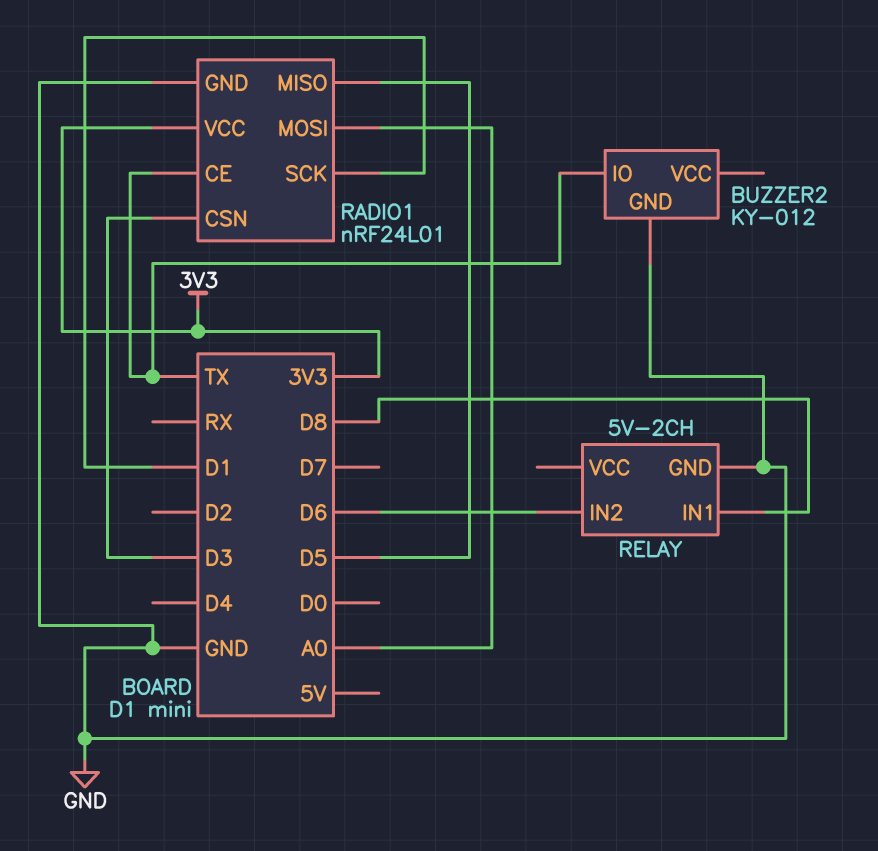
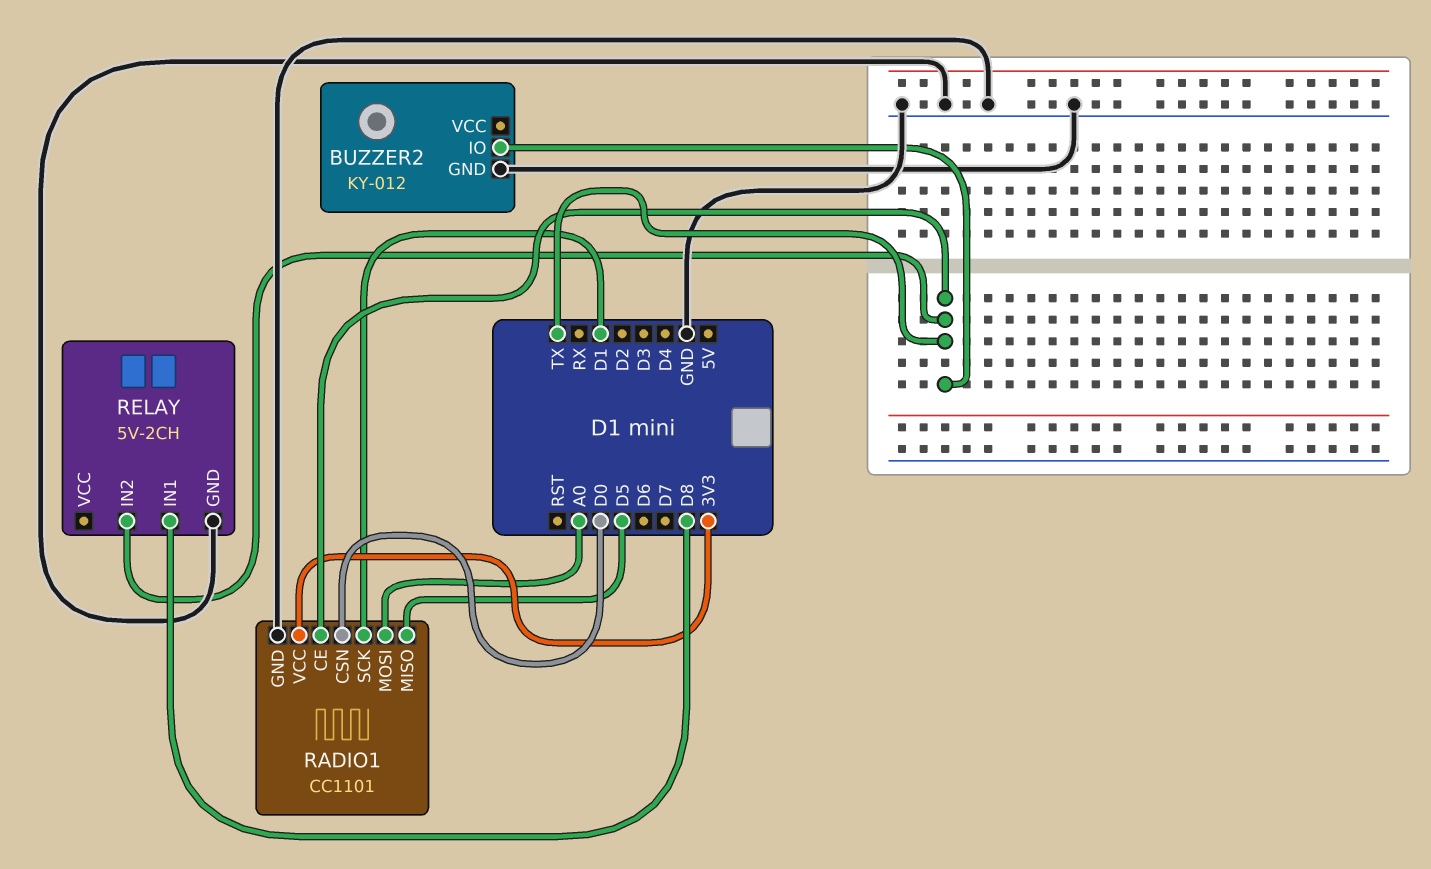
RADIO1: nRF24L01 -> CC1101
RADIO1 pin CSN: D3 -> D0
RELAY pin IN2: D6 -> TX

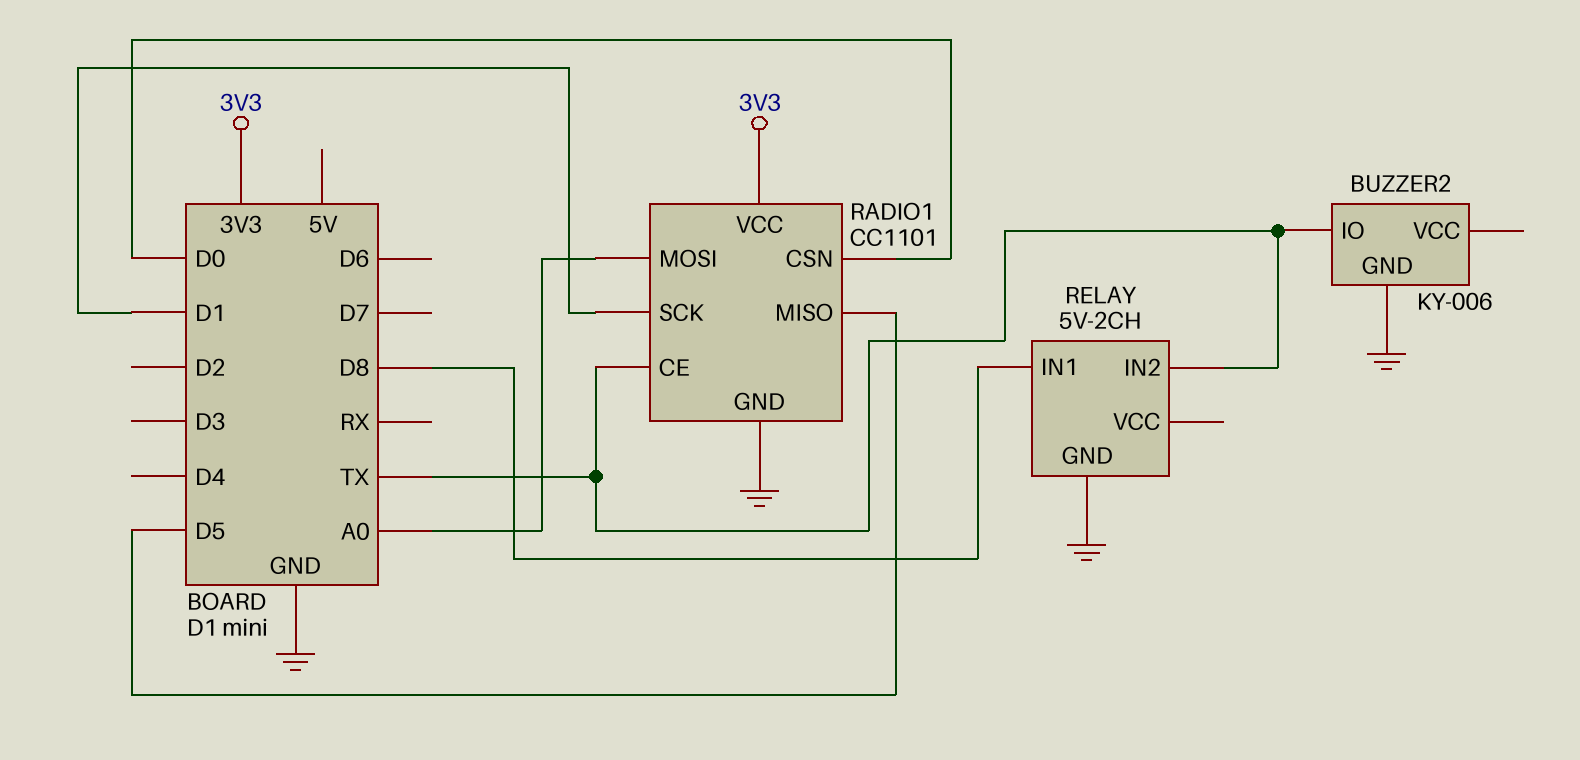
BUZZER2: KY-012 -> KY-006

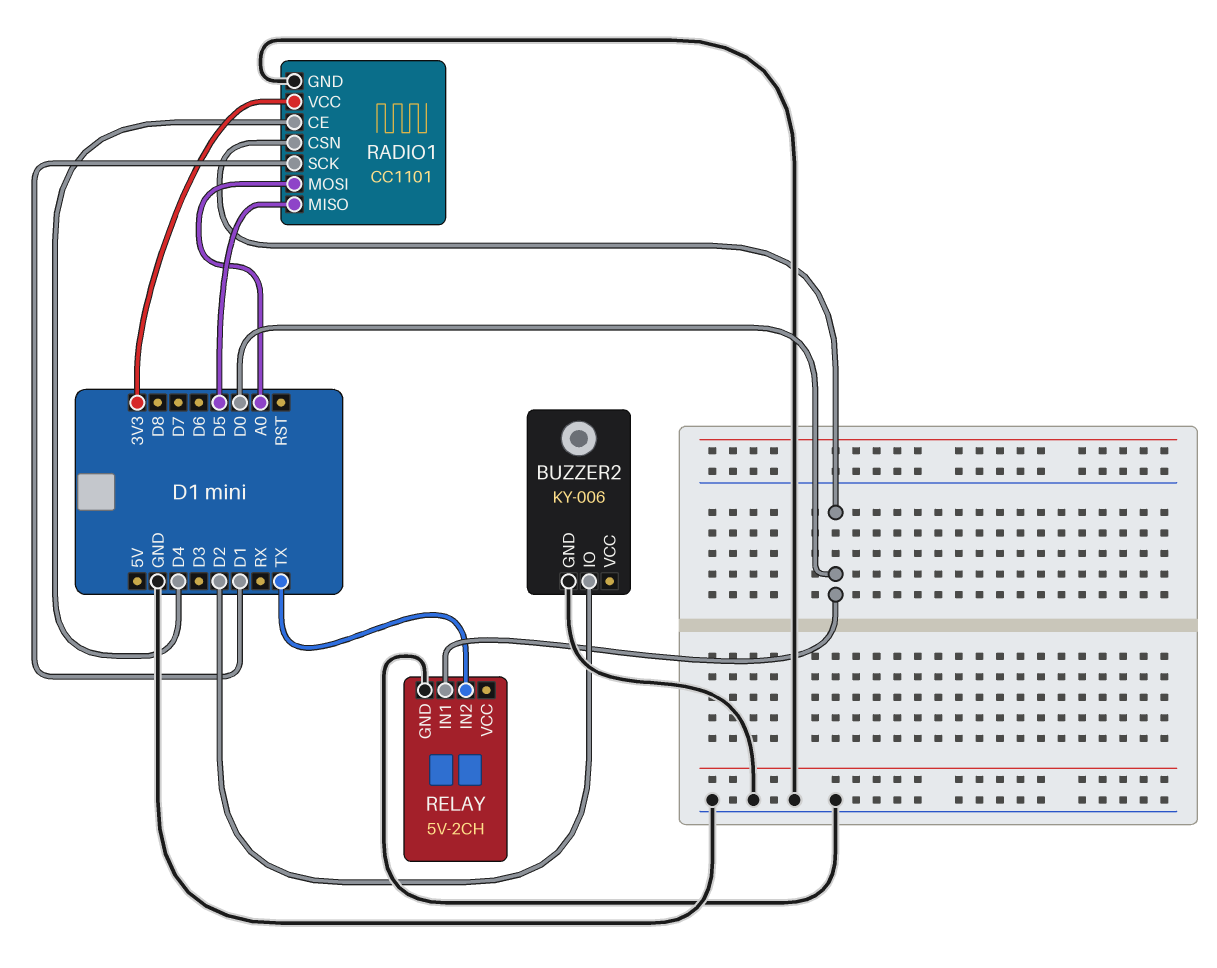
BUZZER2 pin IO: TX -> D2
RADIO1 pin CE: TX -> D4
RELAY pin IN1: D8 -> D0

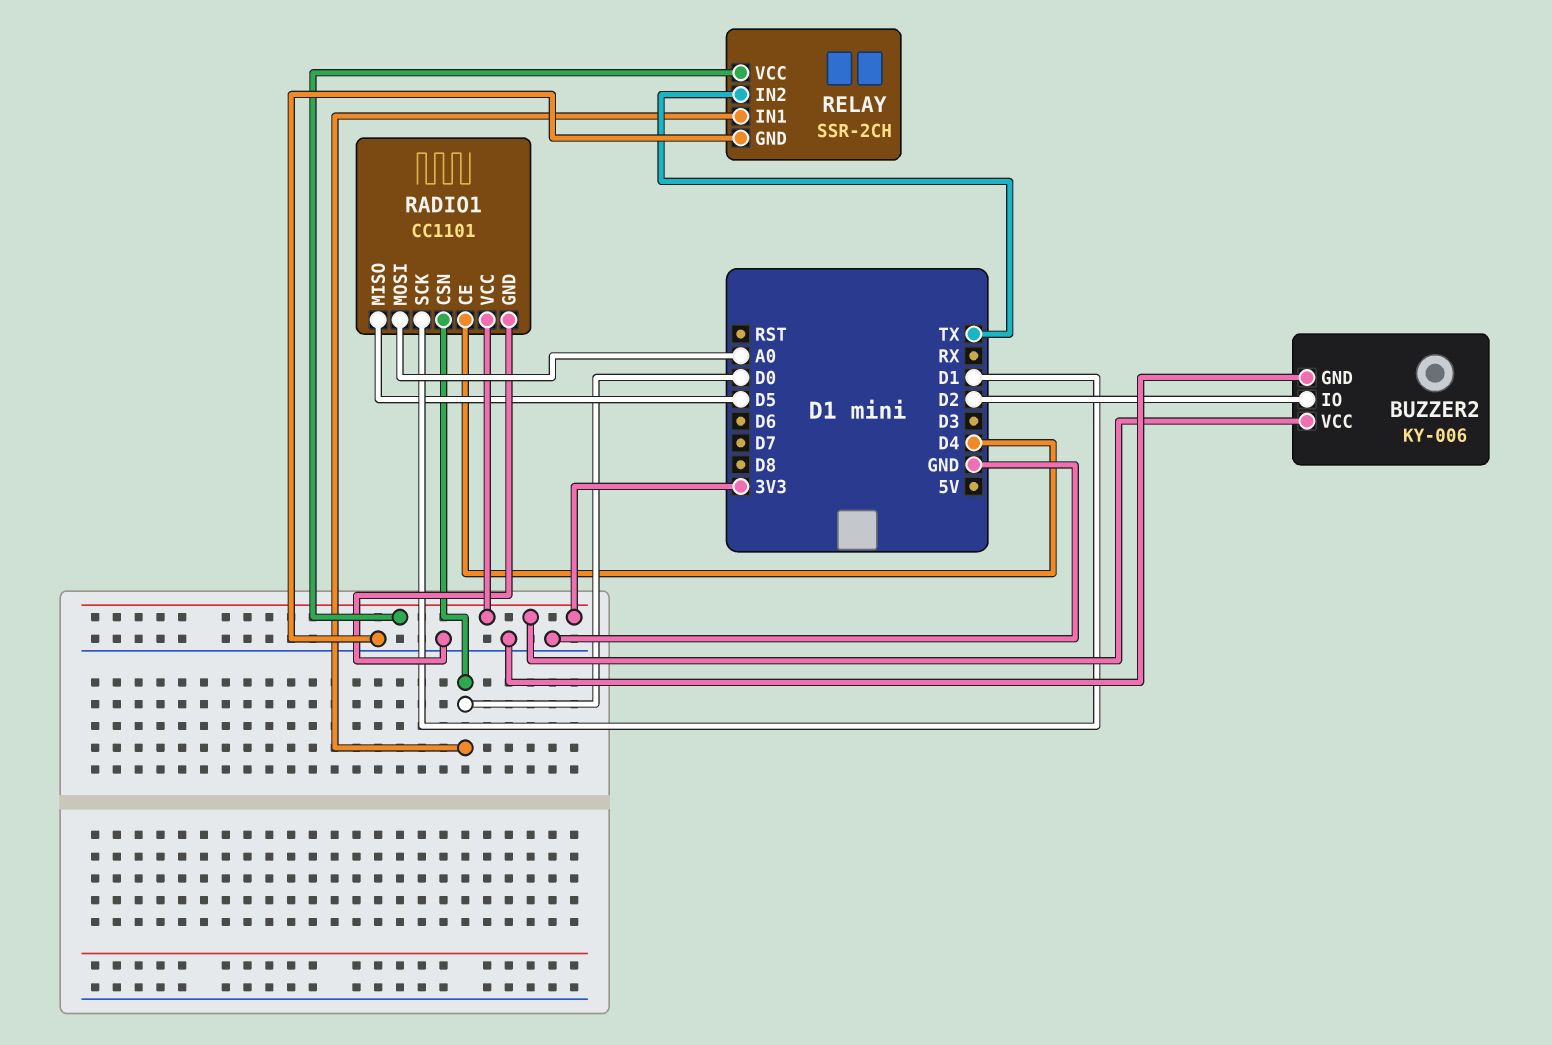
BUZZER2 pin VCC: none -> 3V3
RELAY: 5V-2CH -> SSR-2CH
RELAY pin VCC: none -> 3V3

